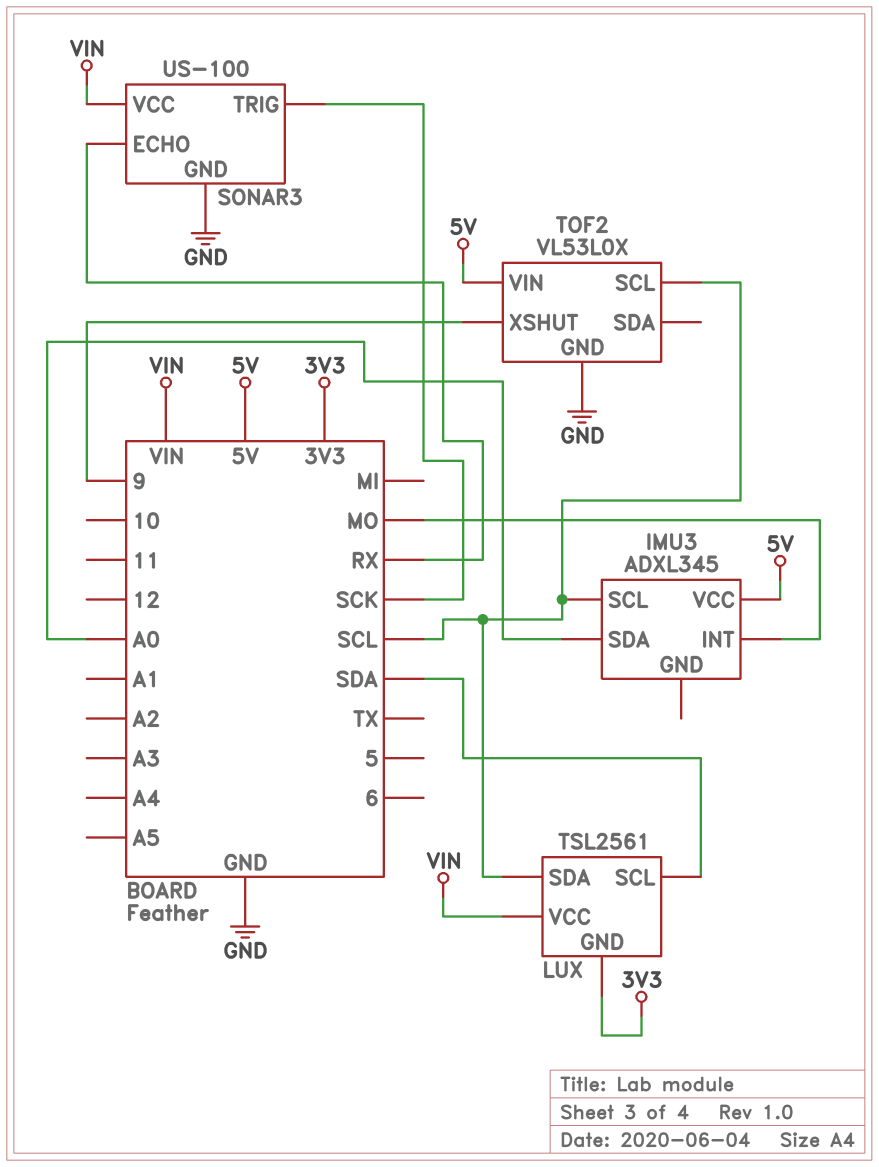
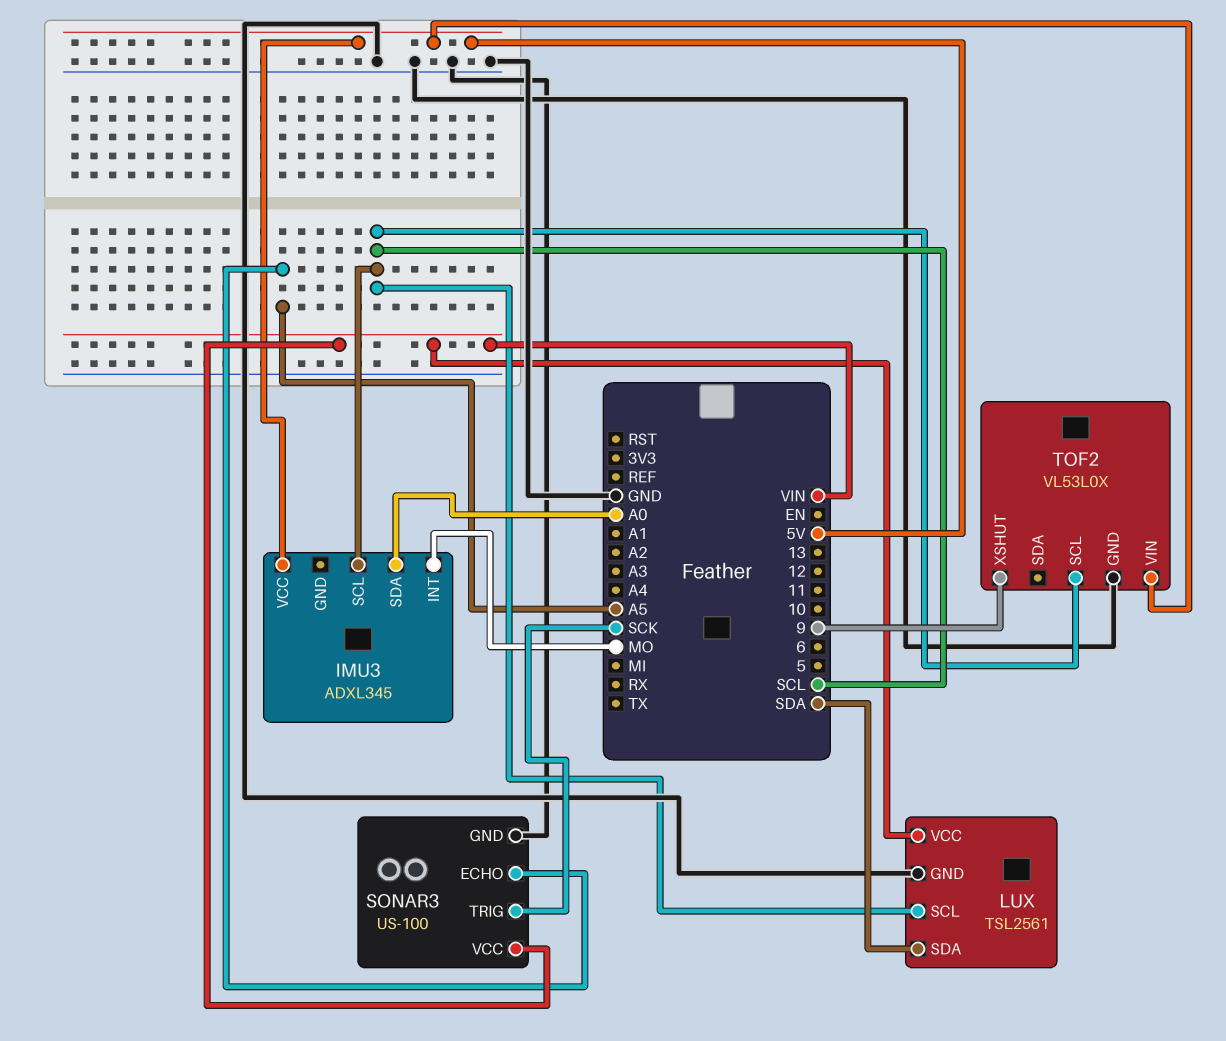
LUX pin GND: 3V3 -> GND
LUX pin SCL: SDA -> SCL
LUX pin SDA: SCL -> SDA
SONAR3 pin ECHO: RX -> A5

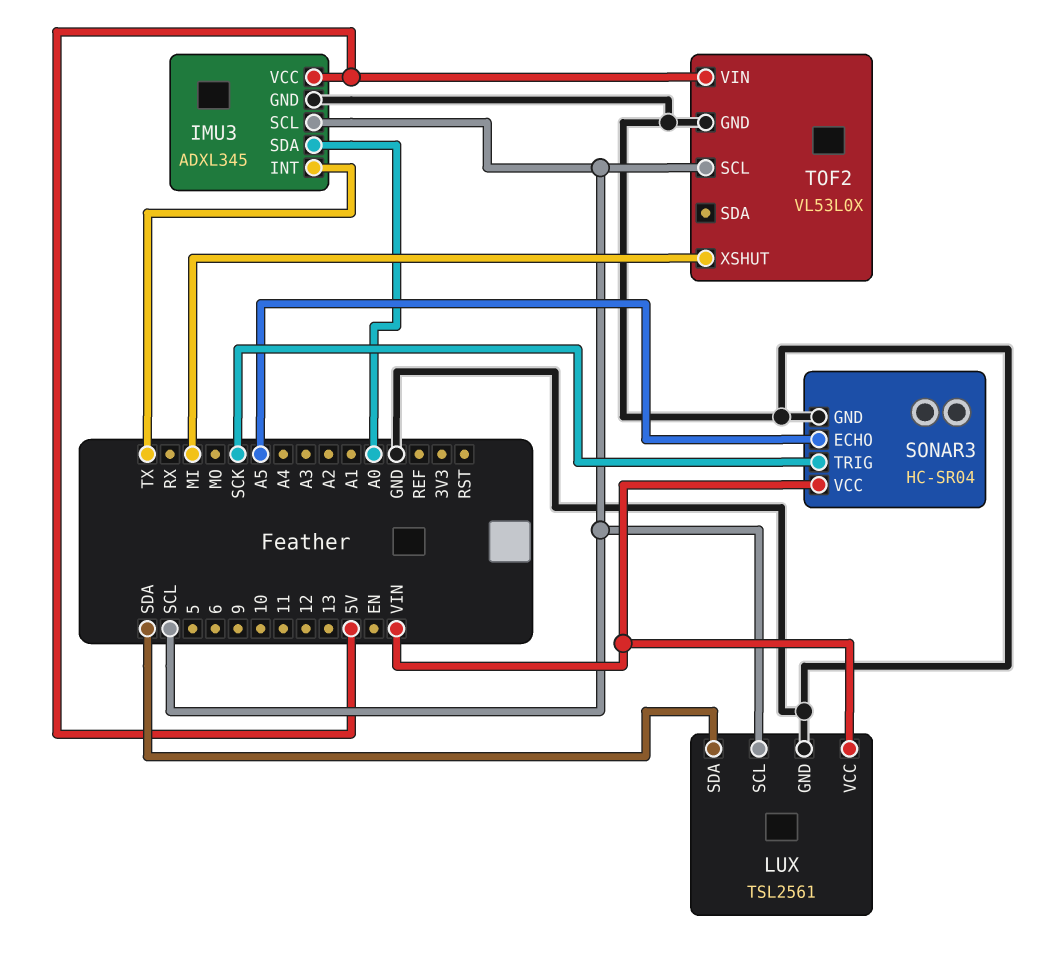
IMU3 pin GND: none -> GND
IMU3 pin INT: MO -> TX
SONAR3: US-100 -> HC-SR04
TOF2 pin XSHUT: 9 -> MI

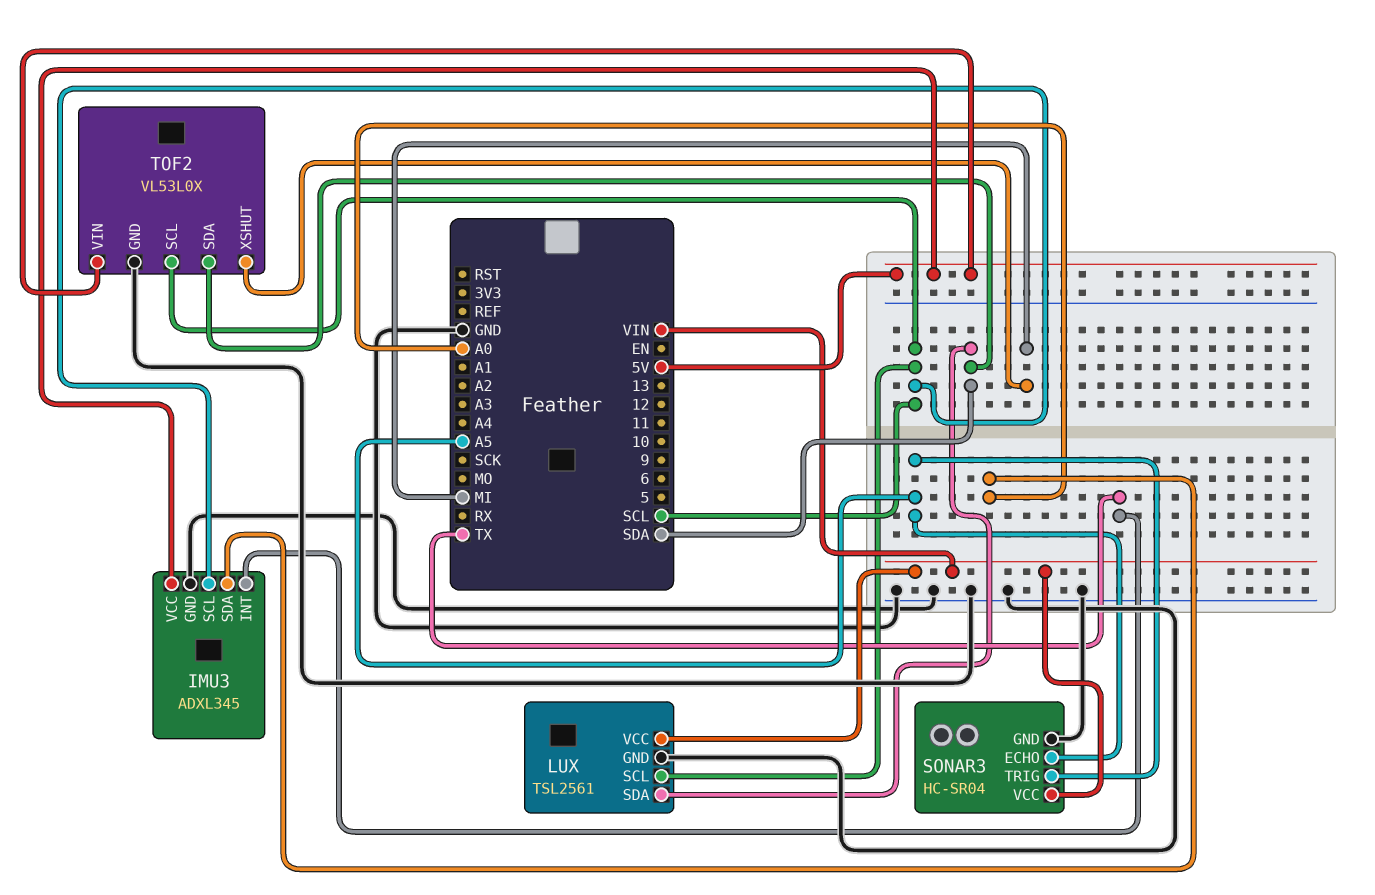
SONAR3 pin TRIG: SCK -> A5
TOF2 pin SDA: none -> SDA

